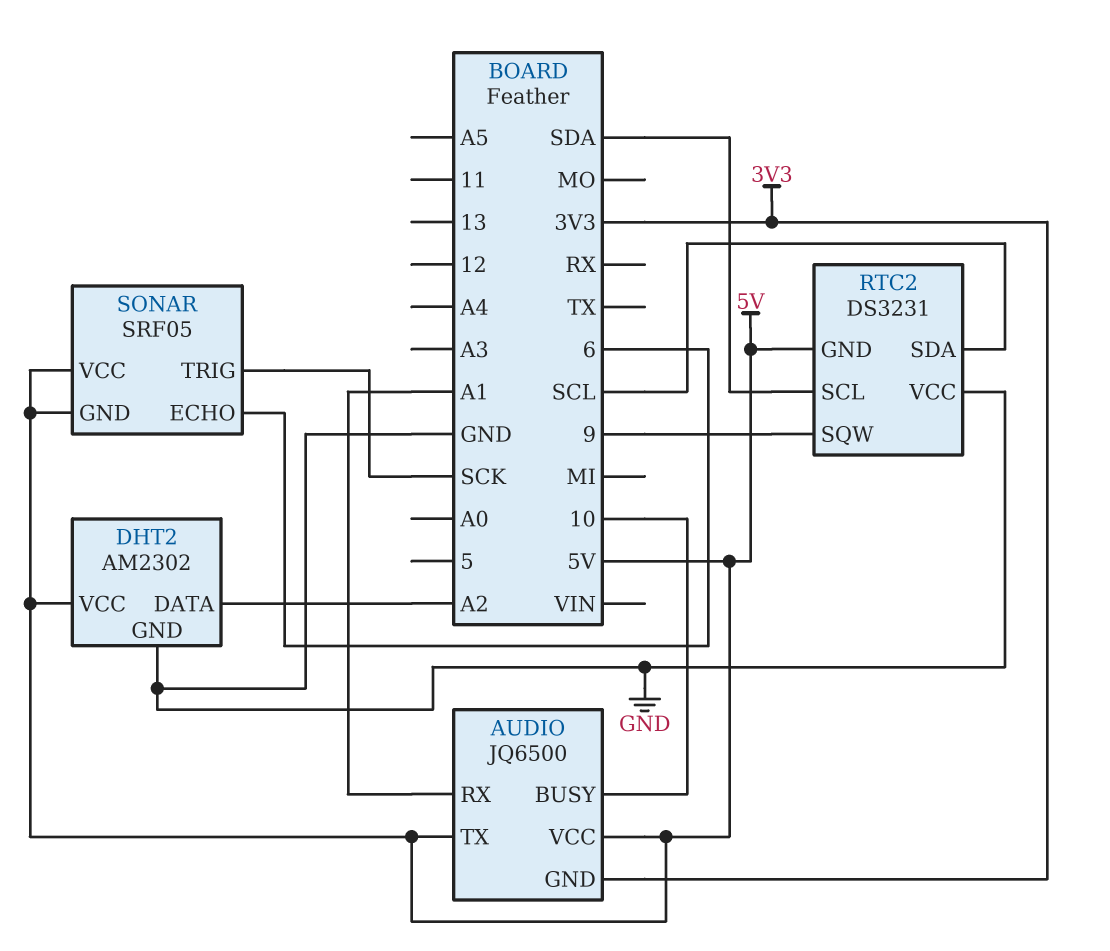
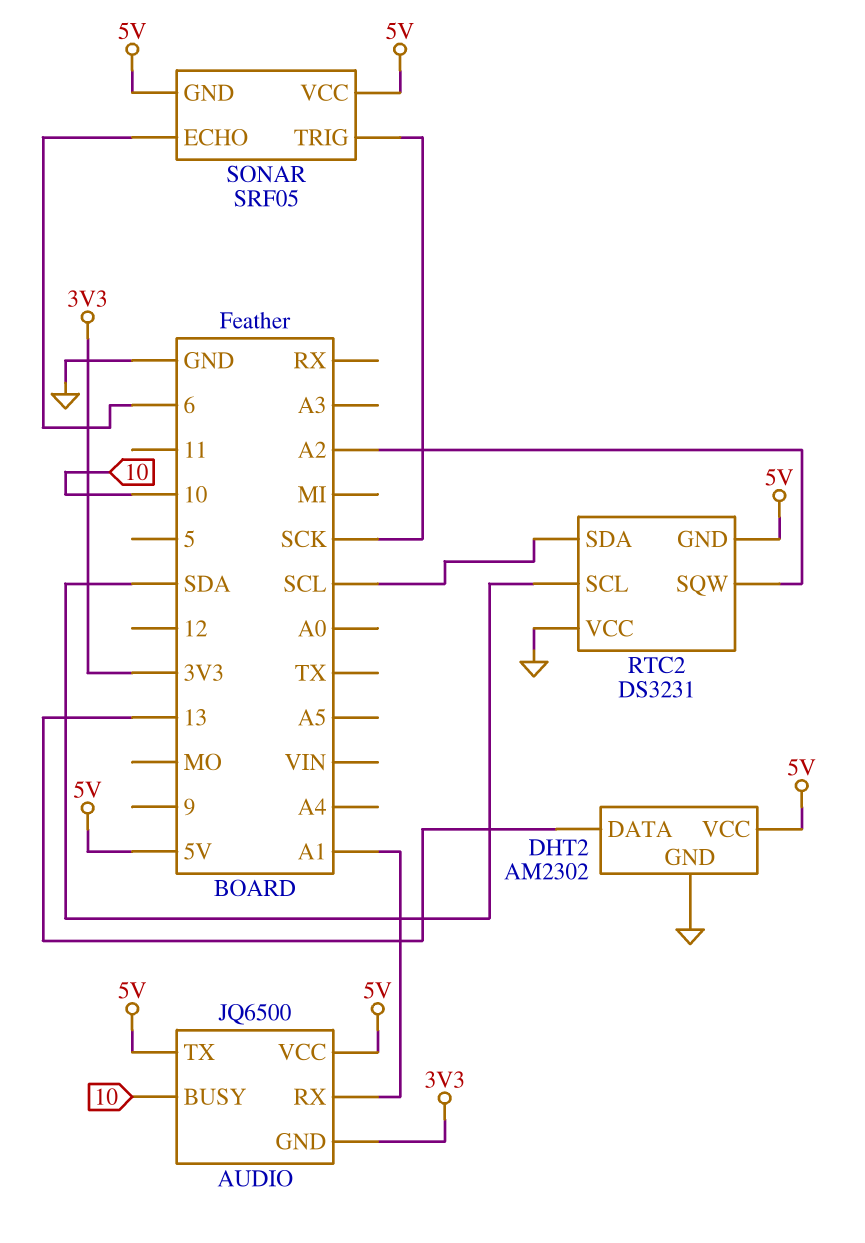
DHT2 pin DATA: A2 -> 13
RTC2 pin SQW: 9 -> A2

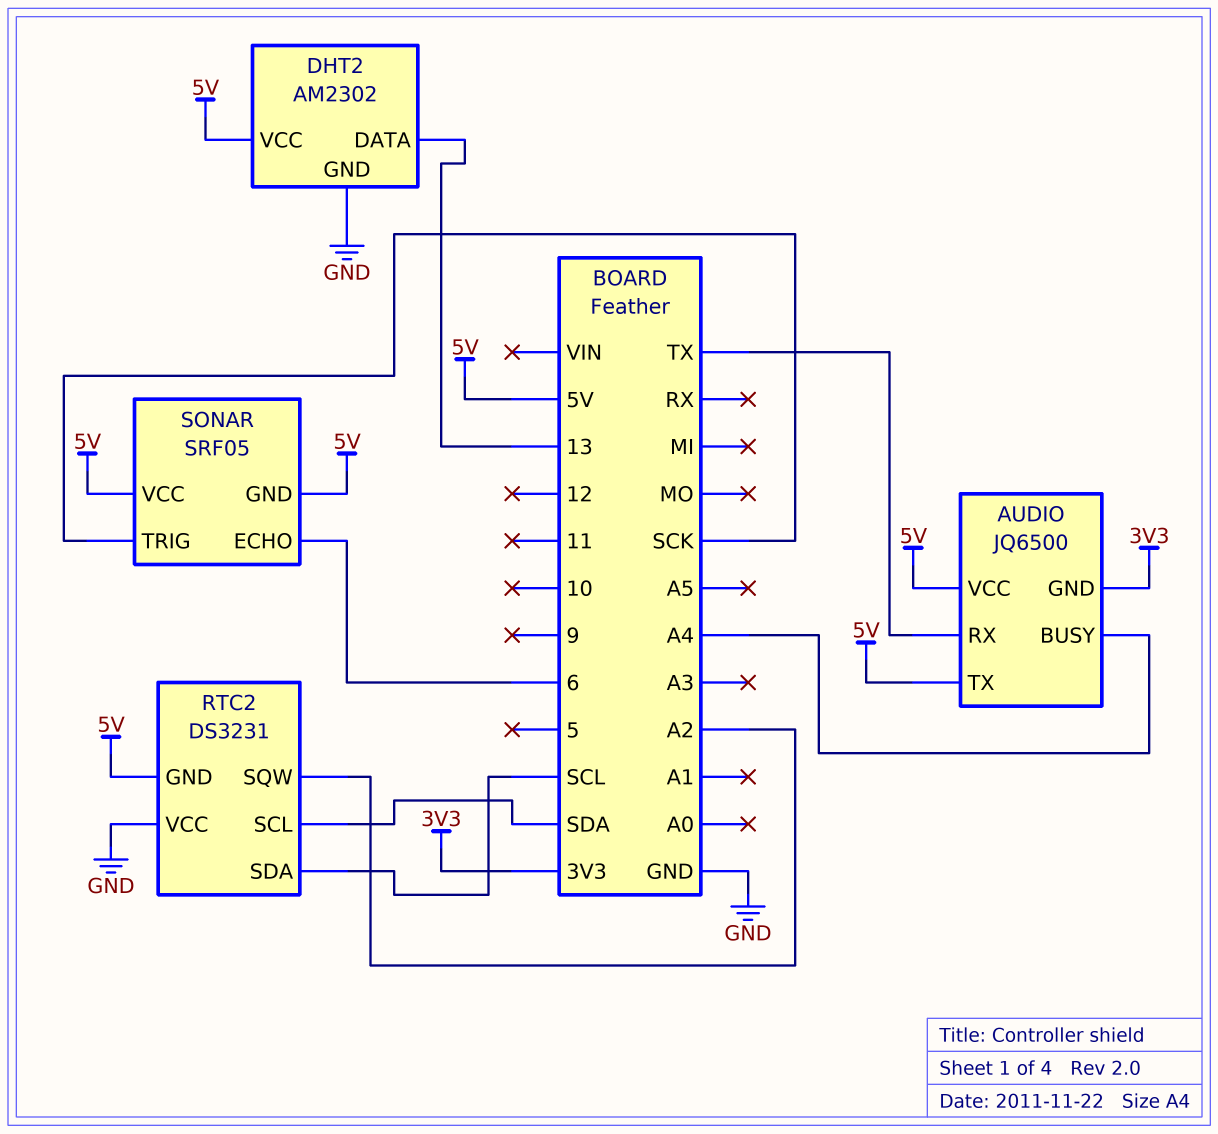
AUDIO pin BUSY: 10 -> A4
AUDIO pin RX: A1 -> TX

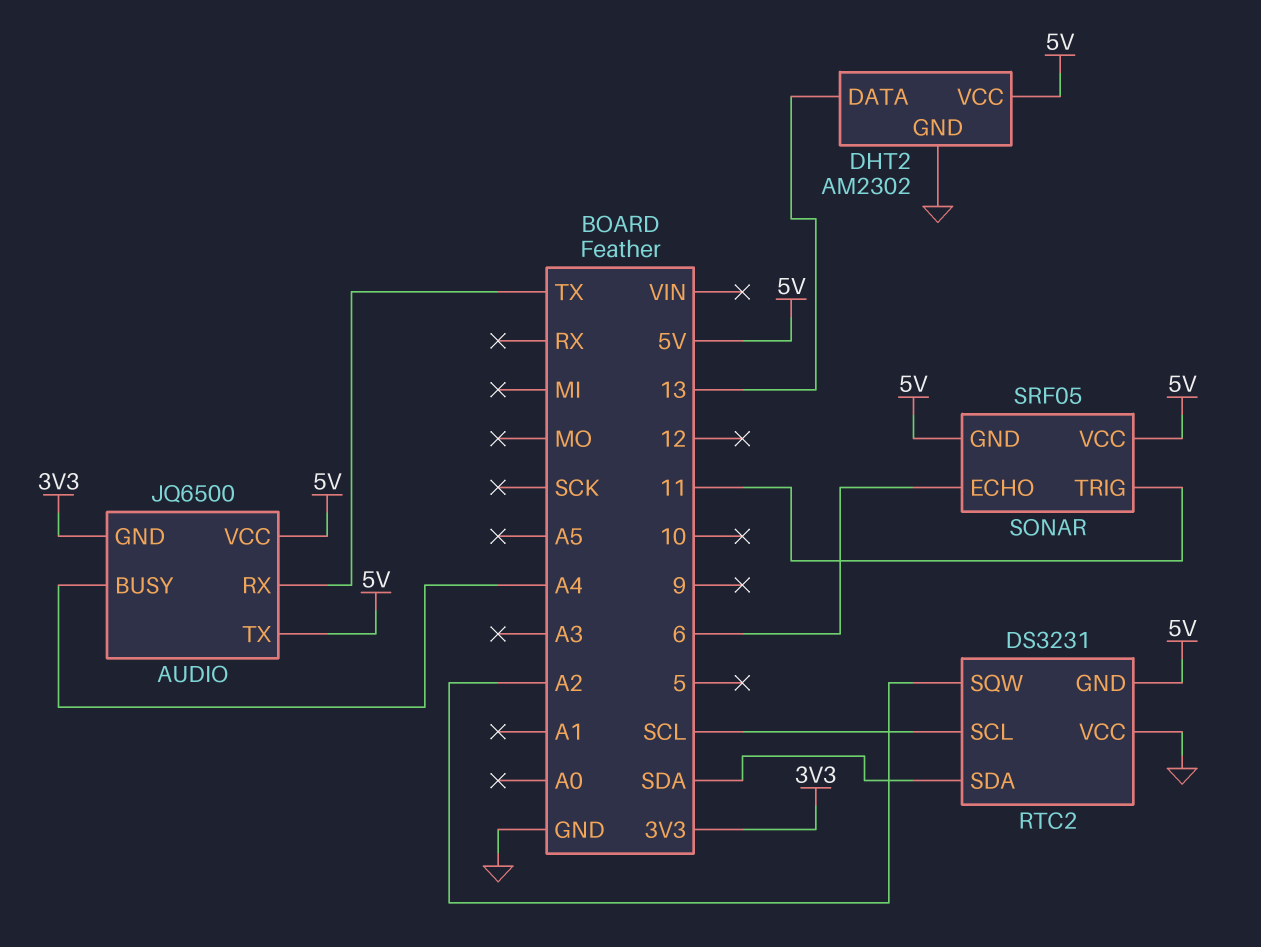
RTC2 pin SCL: SDA -> SCL
RTC2 pin SDA: SCL -> SDA
SONAR pin TRIG: SCK -> 11

